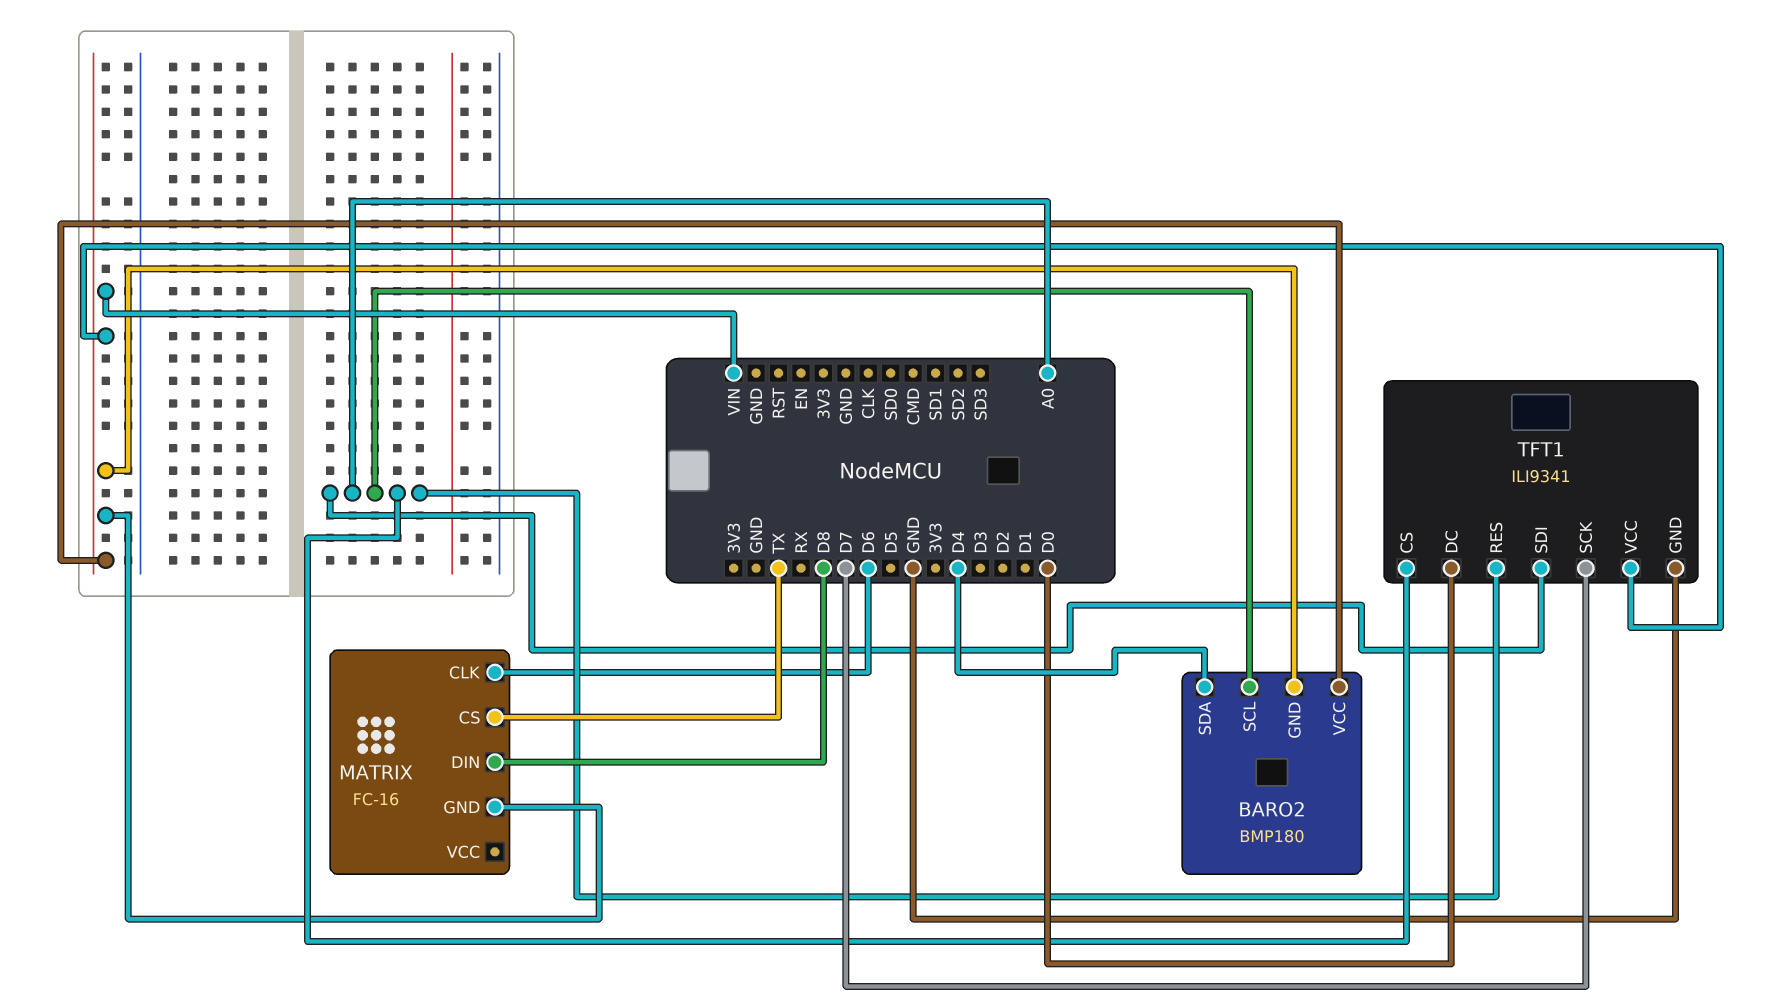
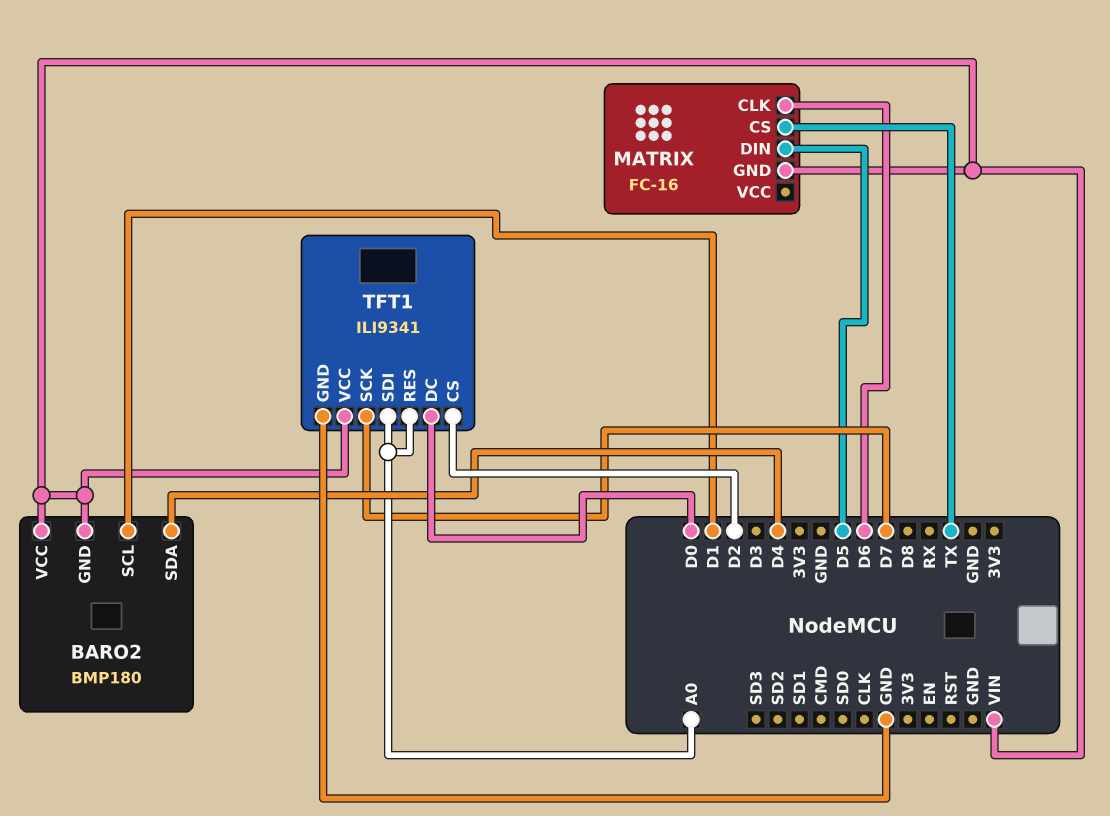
BARO2 pin SCL: A0 -> D1
MATRIX pin DIN: D8 -> D5
TFT1 pin CS: A0 -> D2

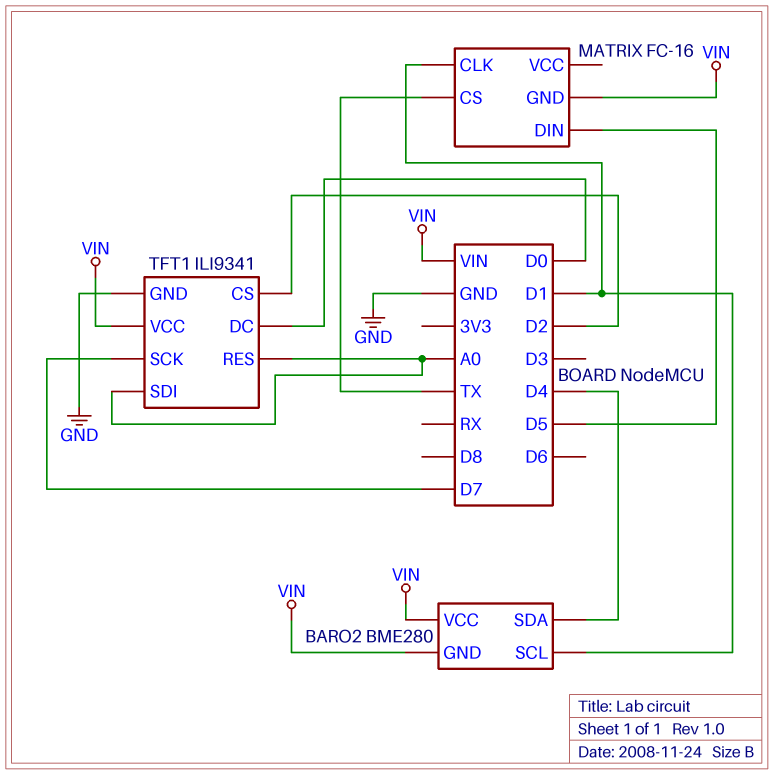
BARO2: BMP180 -> BME280
MATRIX pin CLK: D6 -> D1

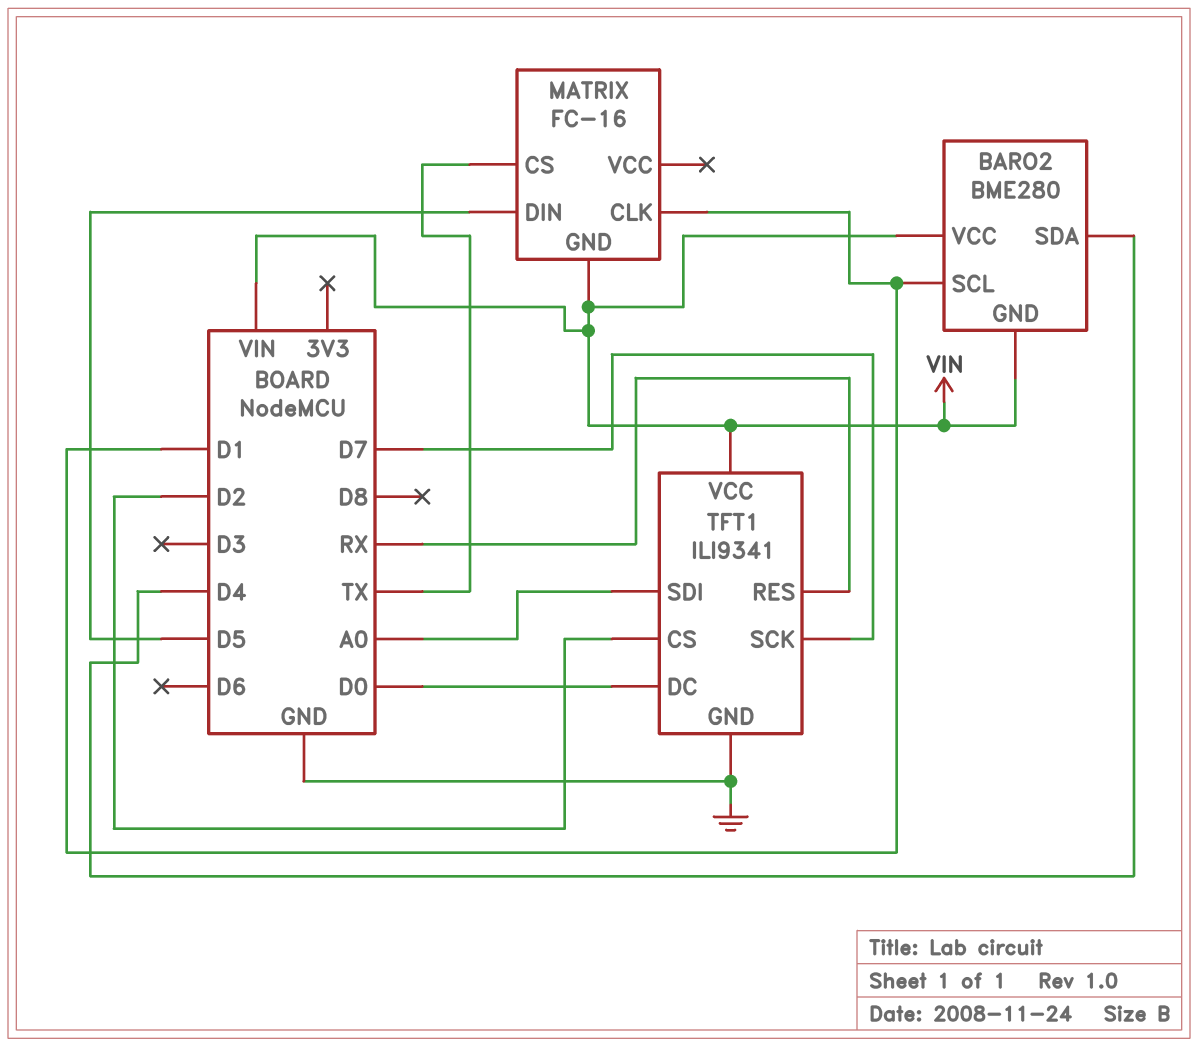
TFT1 pin RES: A0 -> RX

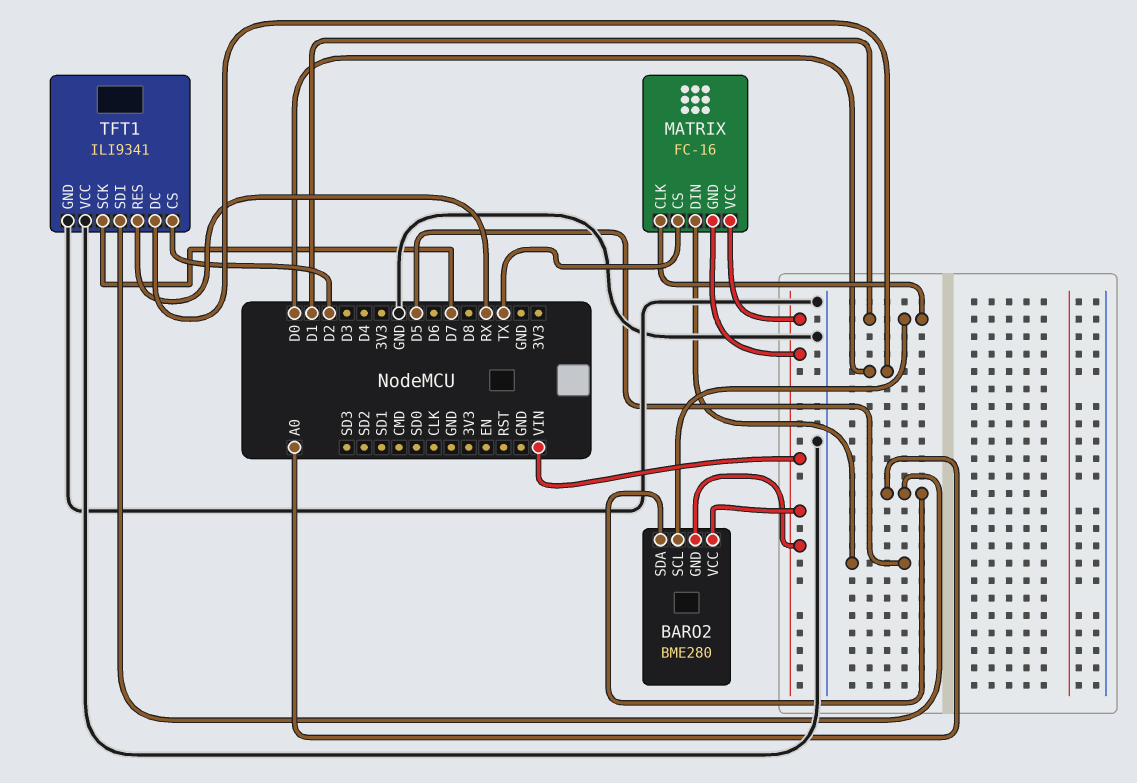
BARO2 pin SDA: D4 -> A0
MATRIX pin VCC: none -> VIN
TFT1 pin VCC: VIN -> GND

